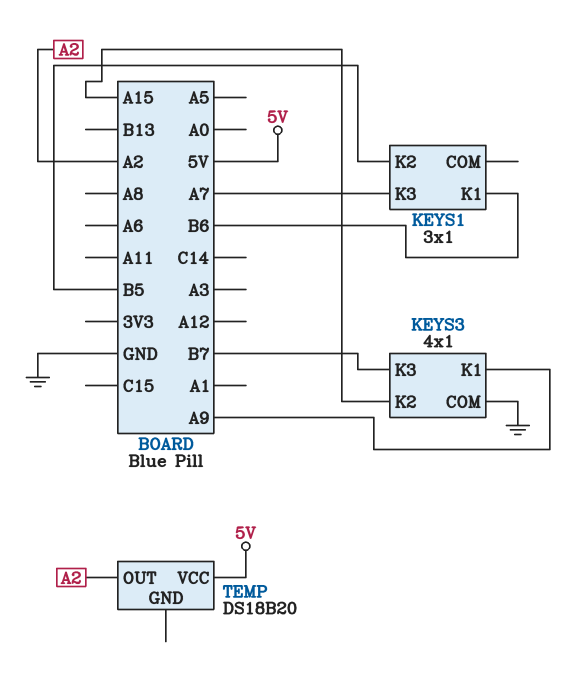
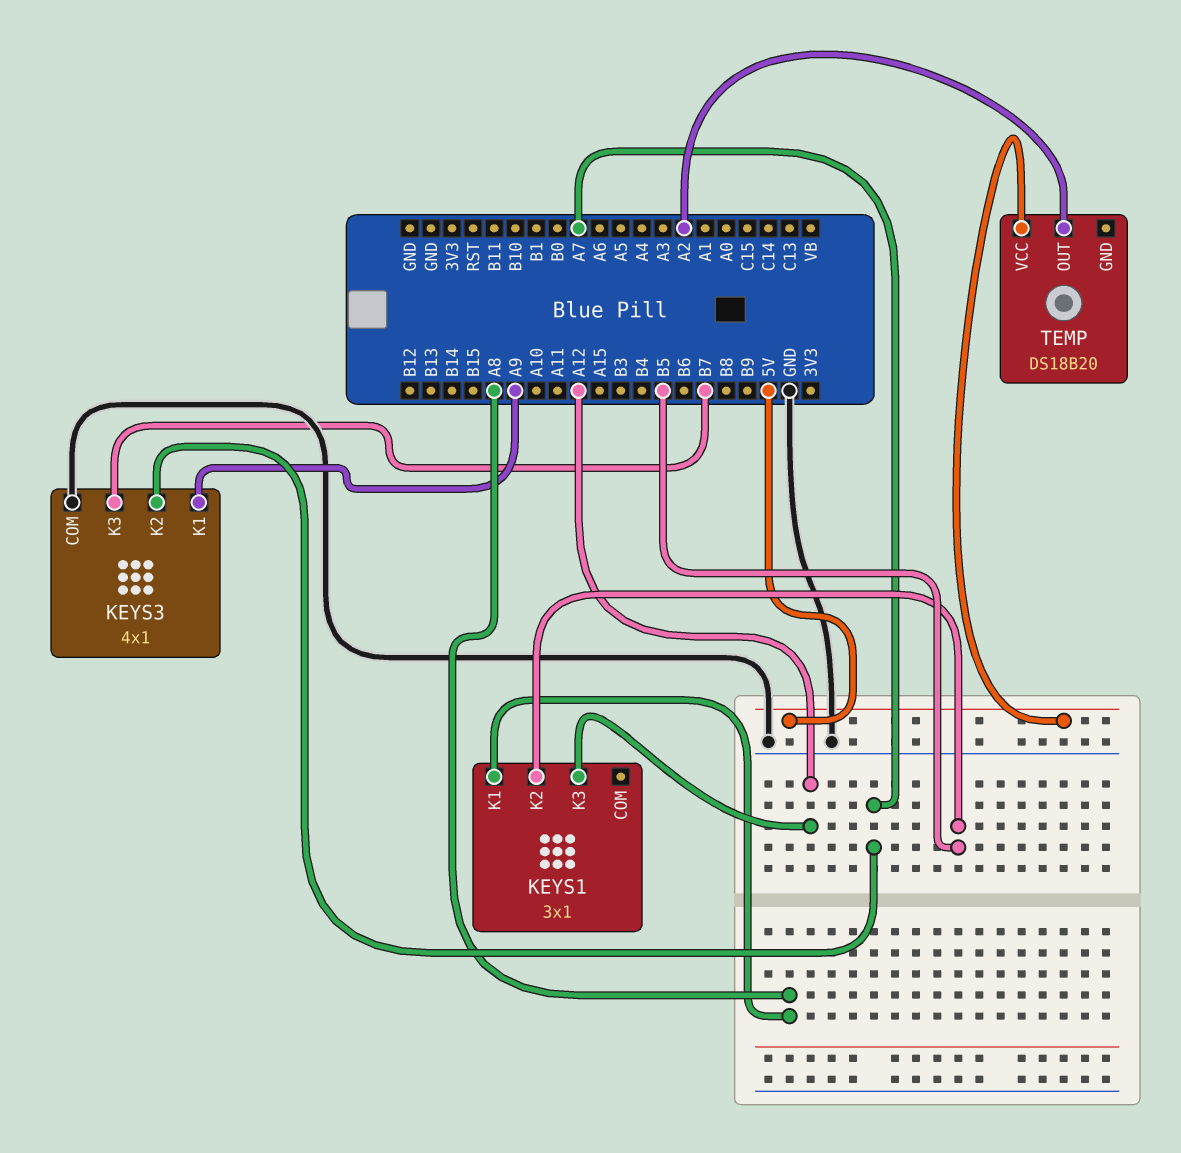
KEYS1 pin K1: B6 -> A8
KEYS1 pin K3: A7 -> A12
KEYS3 pin K2: A15 -> A7

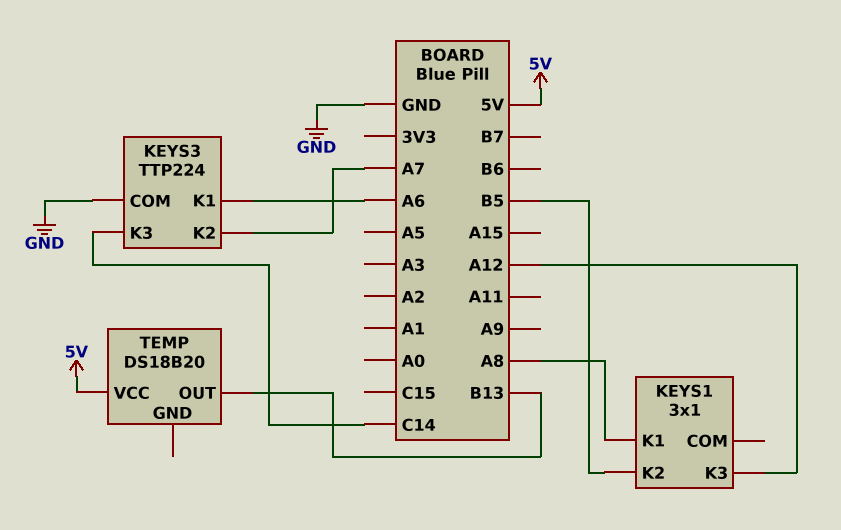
KEYS3: 4x1 -> TTP224
KEYS3 pin K1: A9 -> A6
KEYS3 pin K3: B7 -> C14
TEMP pin OUT: A2 -> B13

